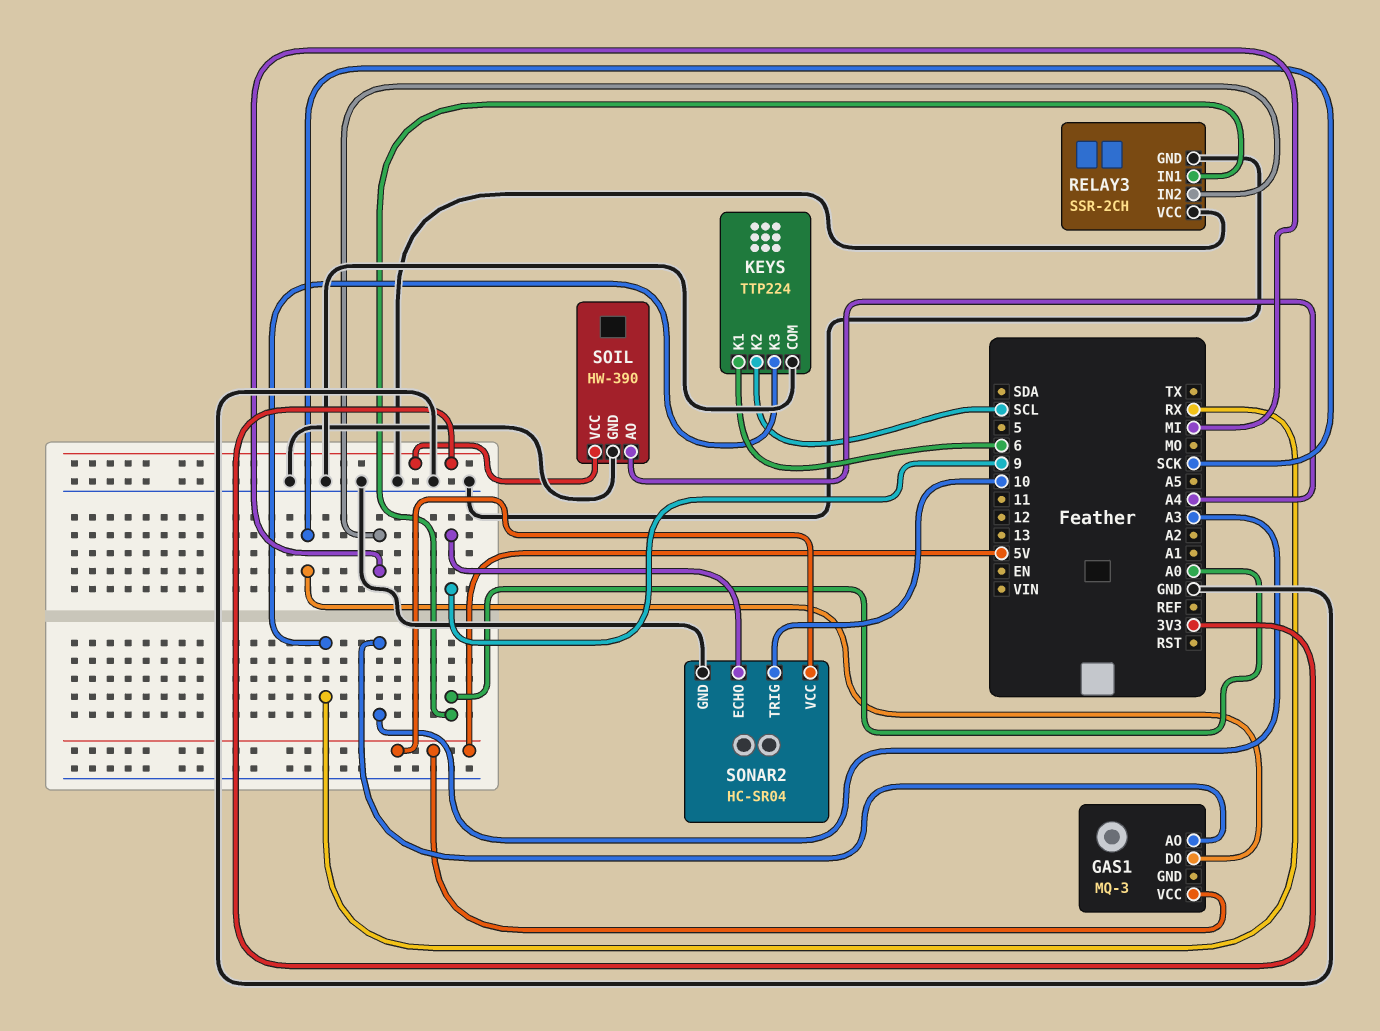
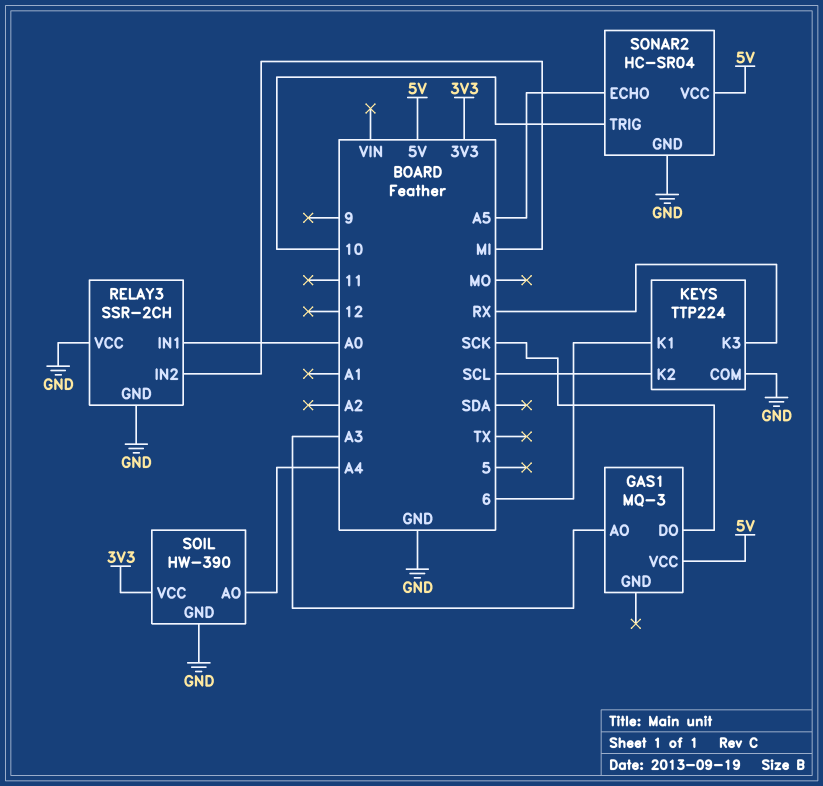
SONAR2 pin ECHO: 9 -> A5

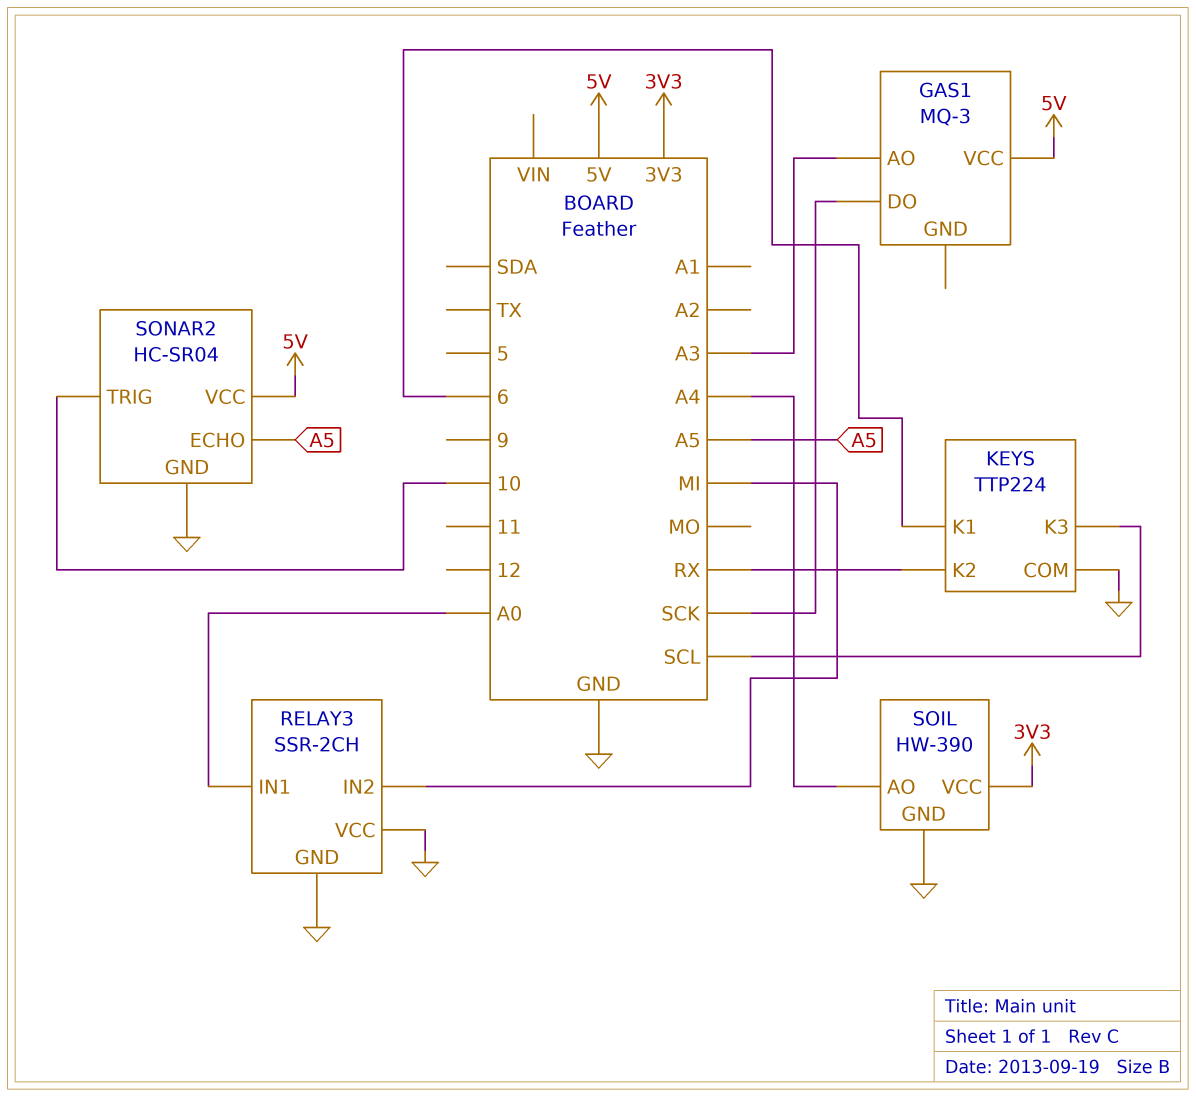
KEYS pin K2: SCL -> RX
KEYS pin K3: RX -> SCL

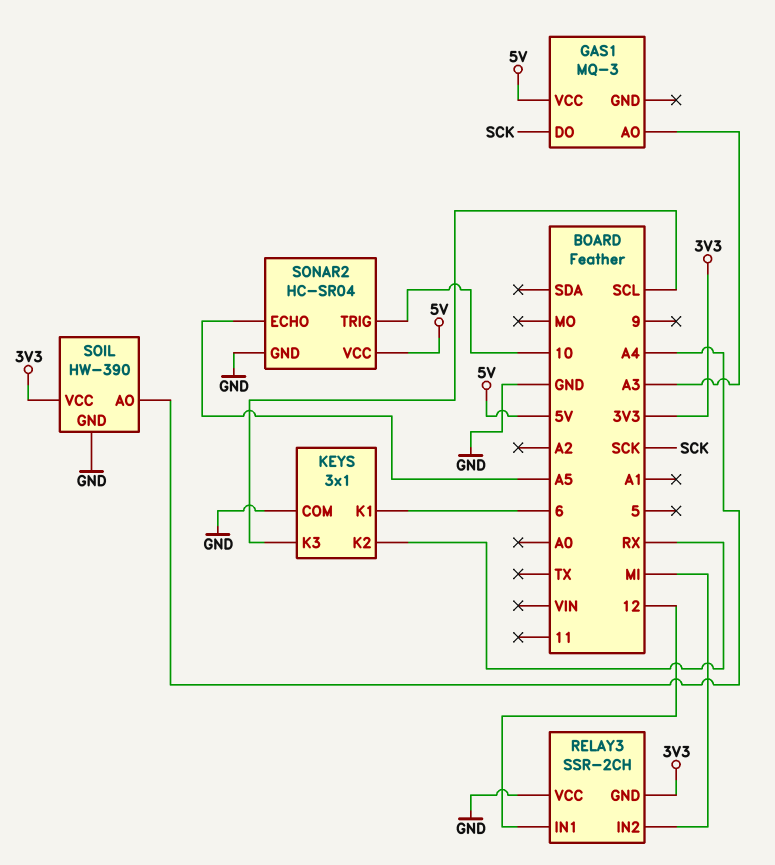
KEYS: TTP224 -> 3x1
RELAY3 pin GND: GND -> 3V3
RELAY3 pin IN1: A0 -> 12

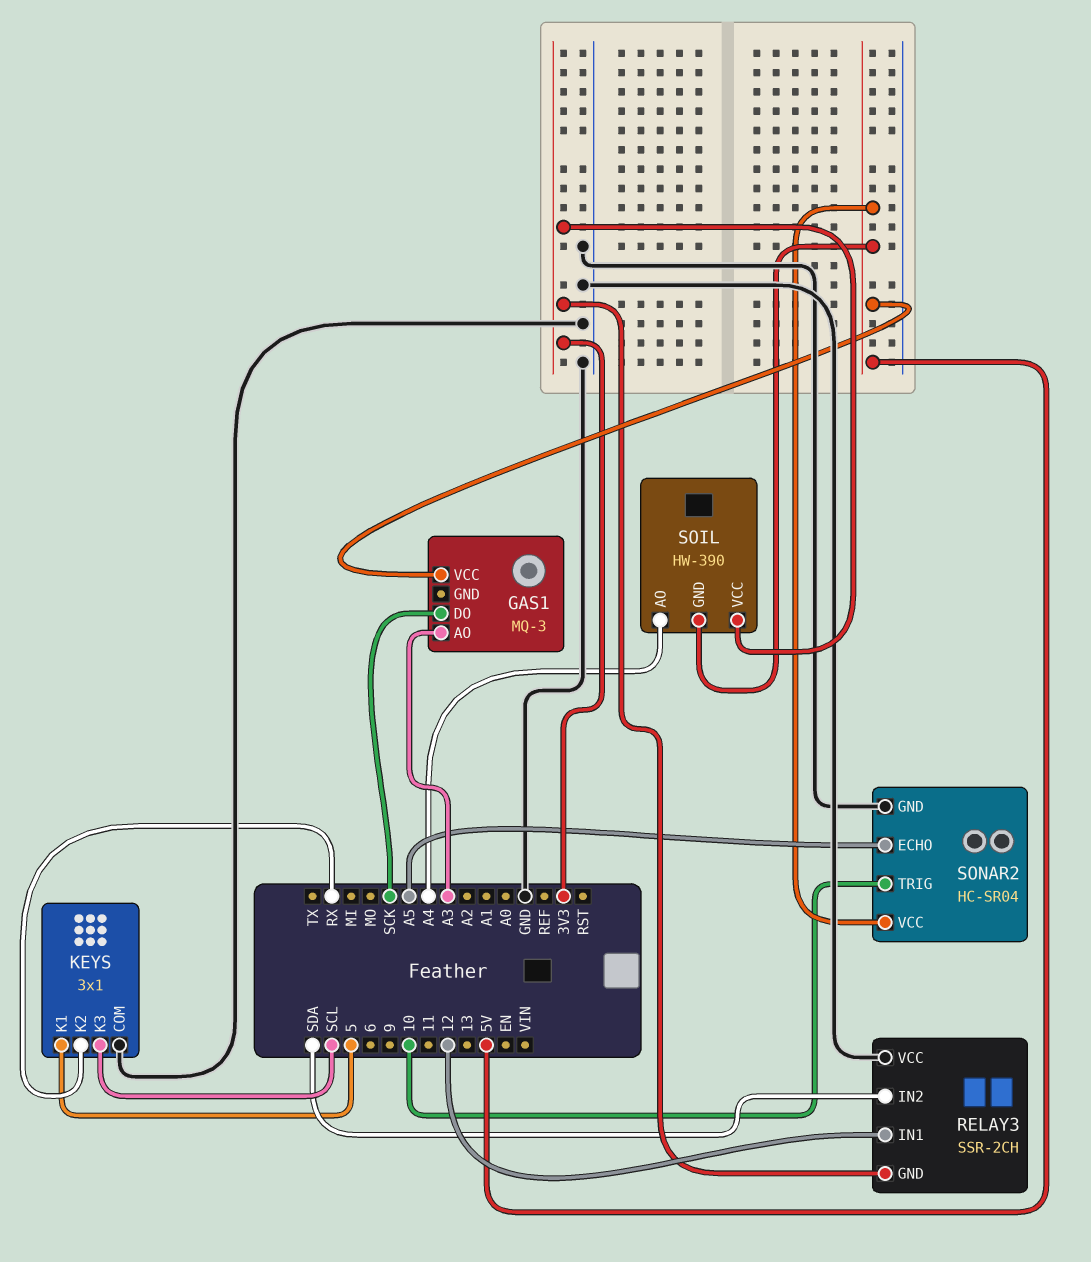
KEYS pin K1: 6 -> 5
RELAY3 pin IN2: MI -> SDA
SOIL pin GND: GND -> 5V

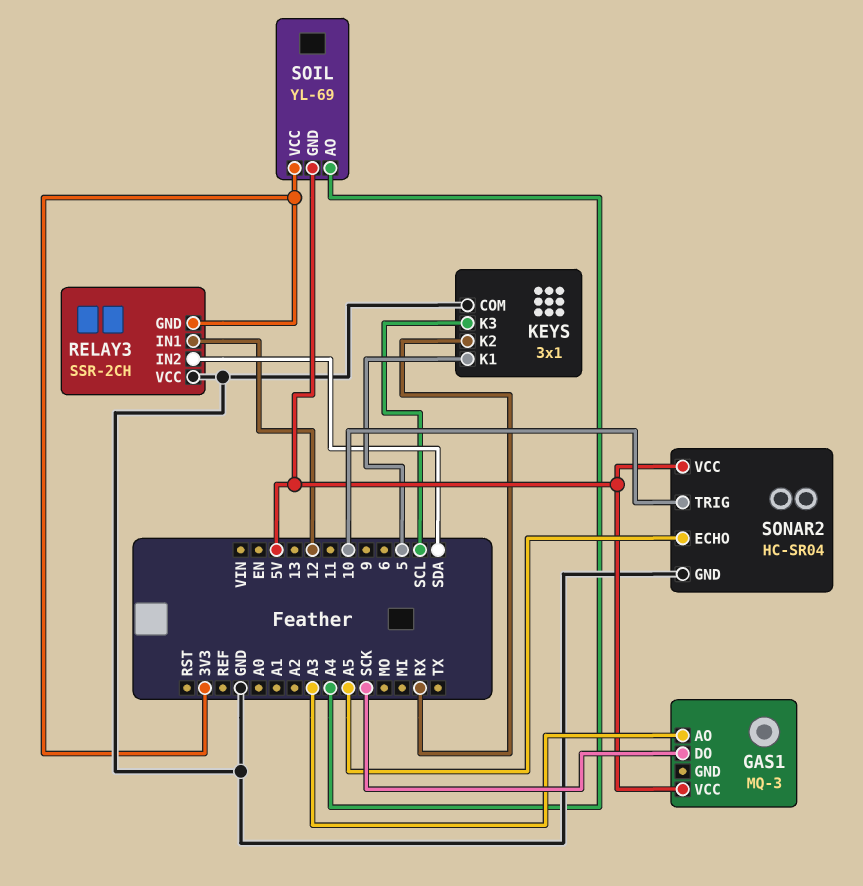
SOIL: HW-390 -> YL-69

